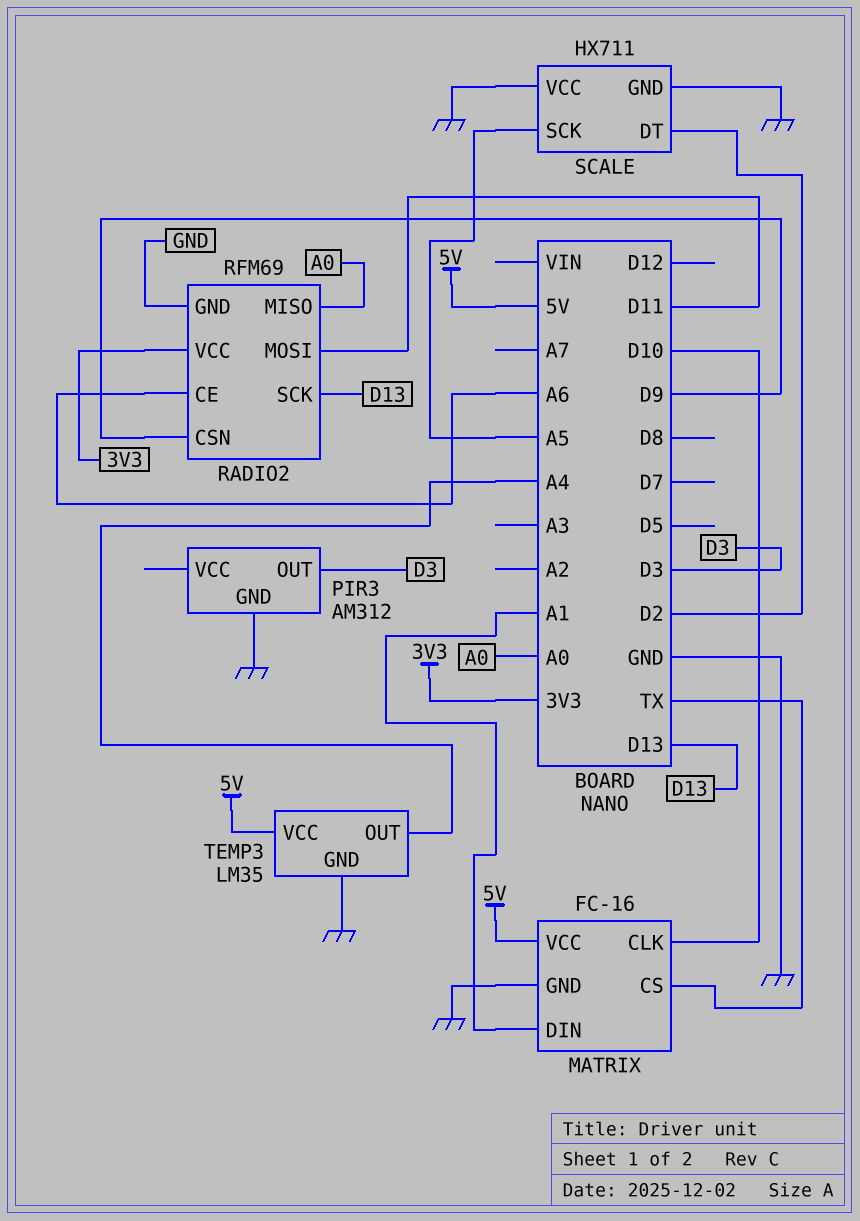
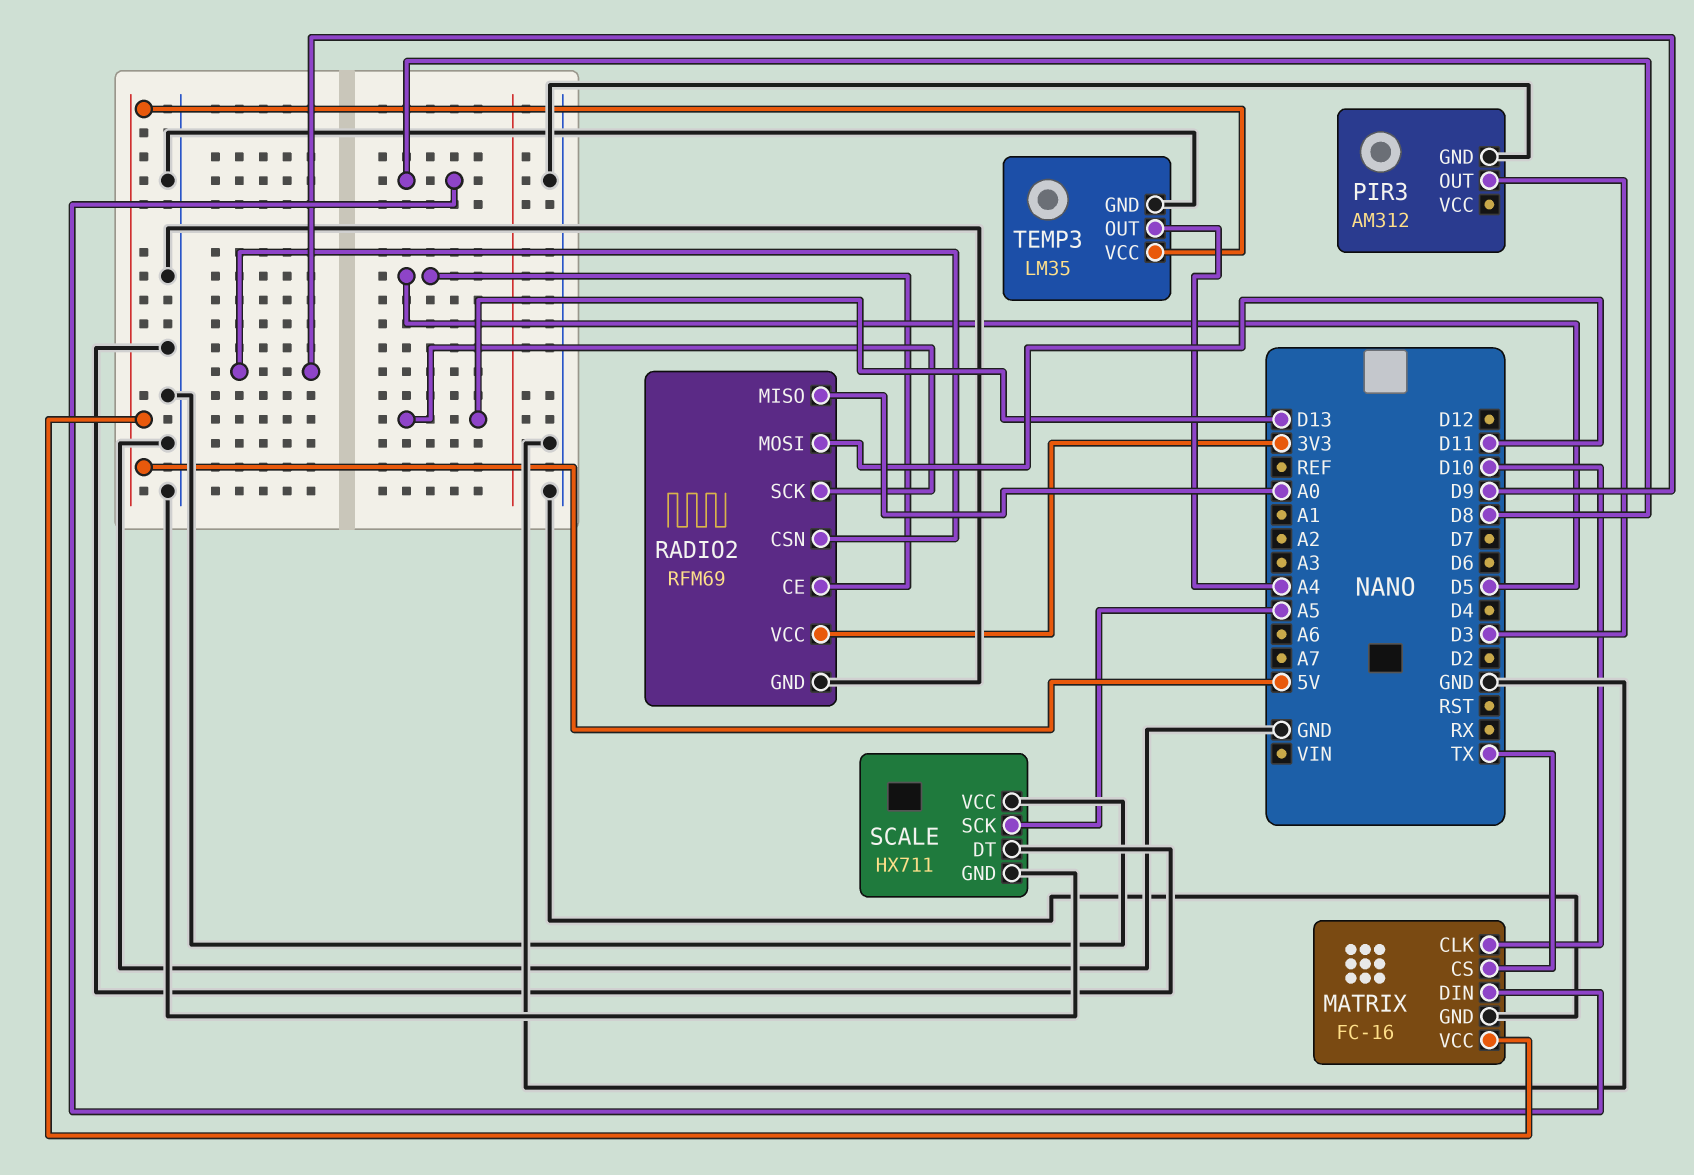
MATRIX pin DIN: A1 -> D8
RADIO2 pin CE: A6 -> D5
SCALE pin DT: D2 -> GND

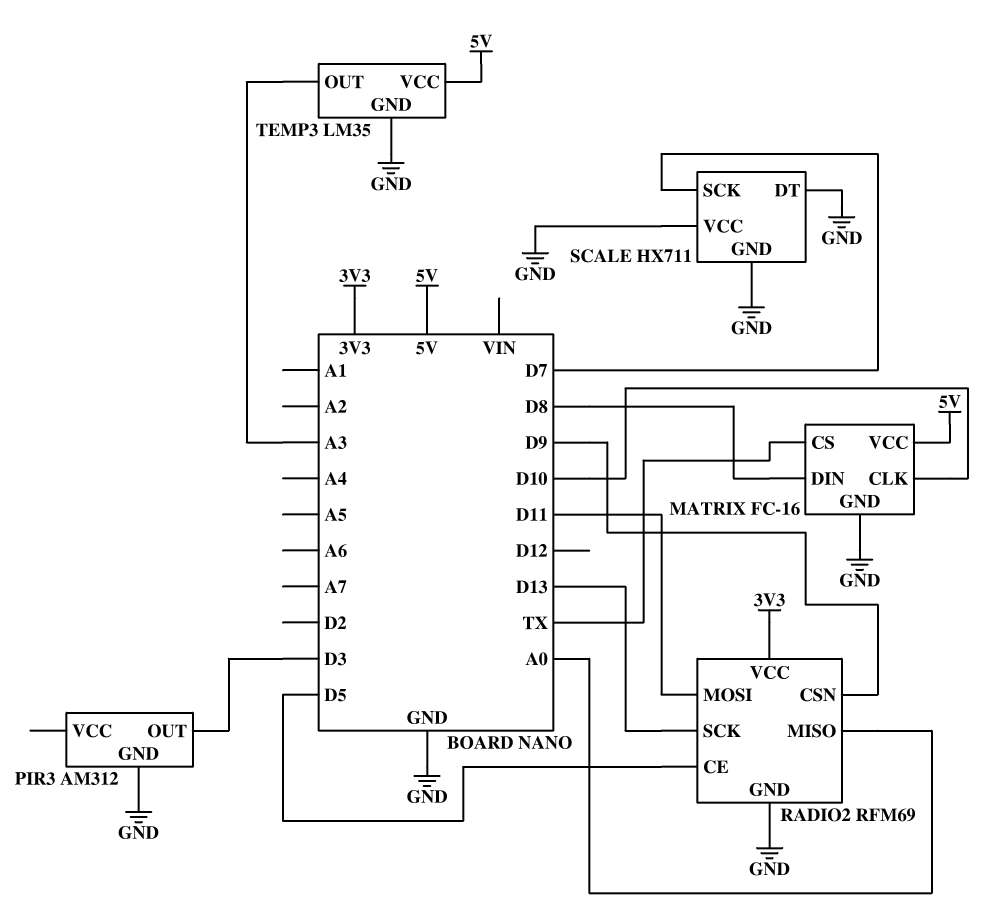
SCALE pin SCK: A5 -> D7
TEMP3 pin OUT: A4 -> A3

